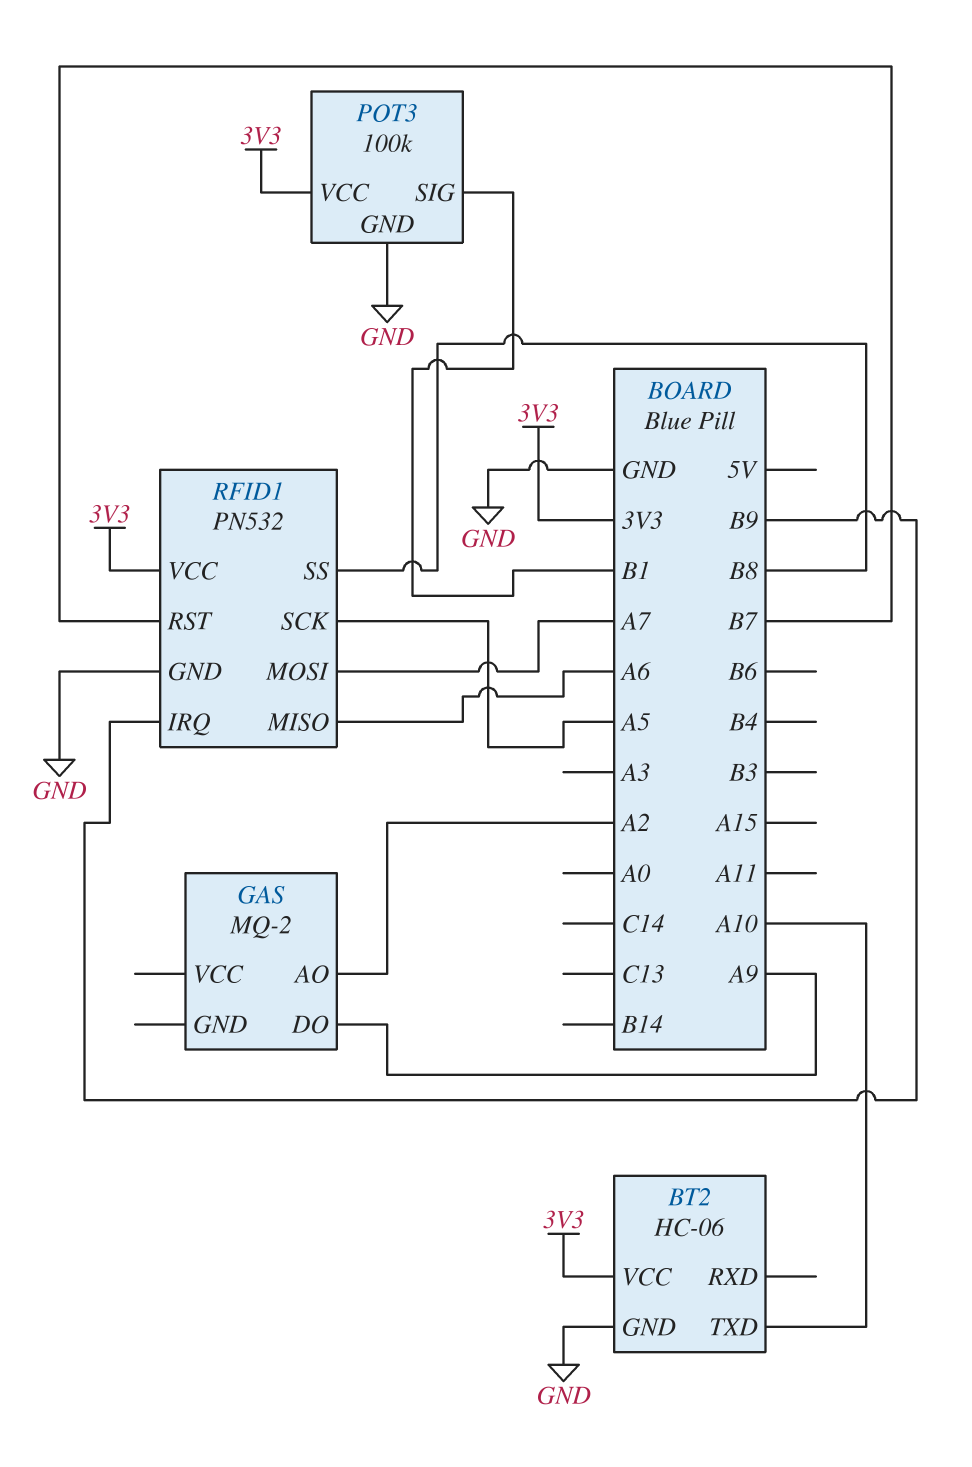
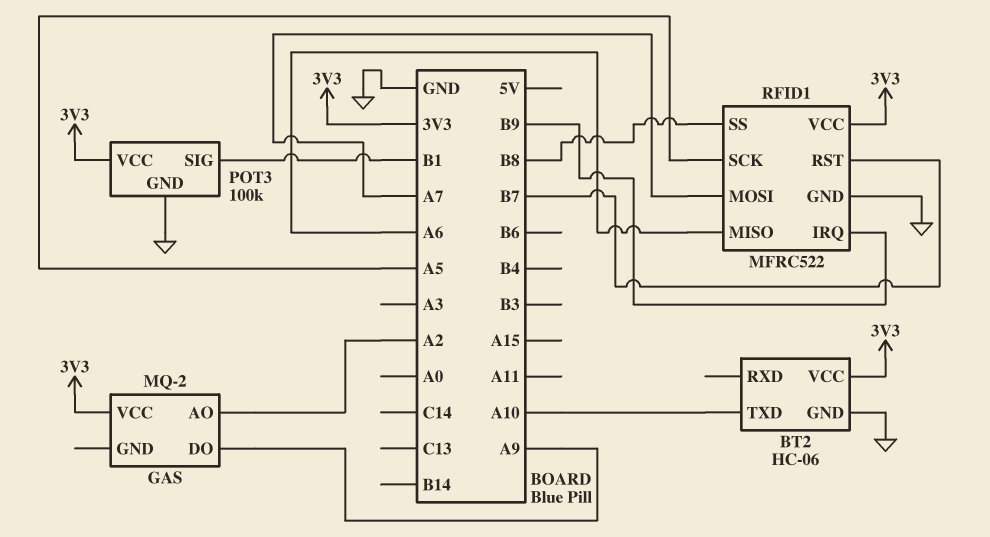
GAS pin VCC: none -> 3V3
RFID1: PN532 -> MFRC522

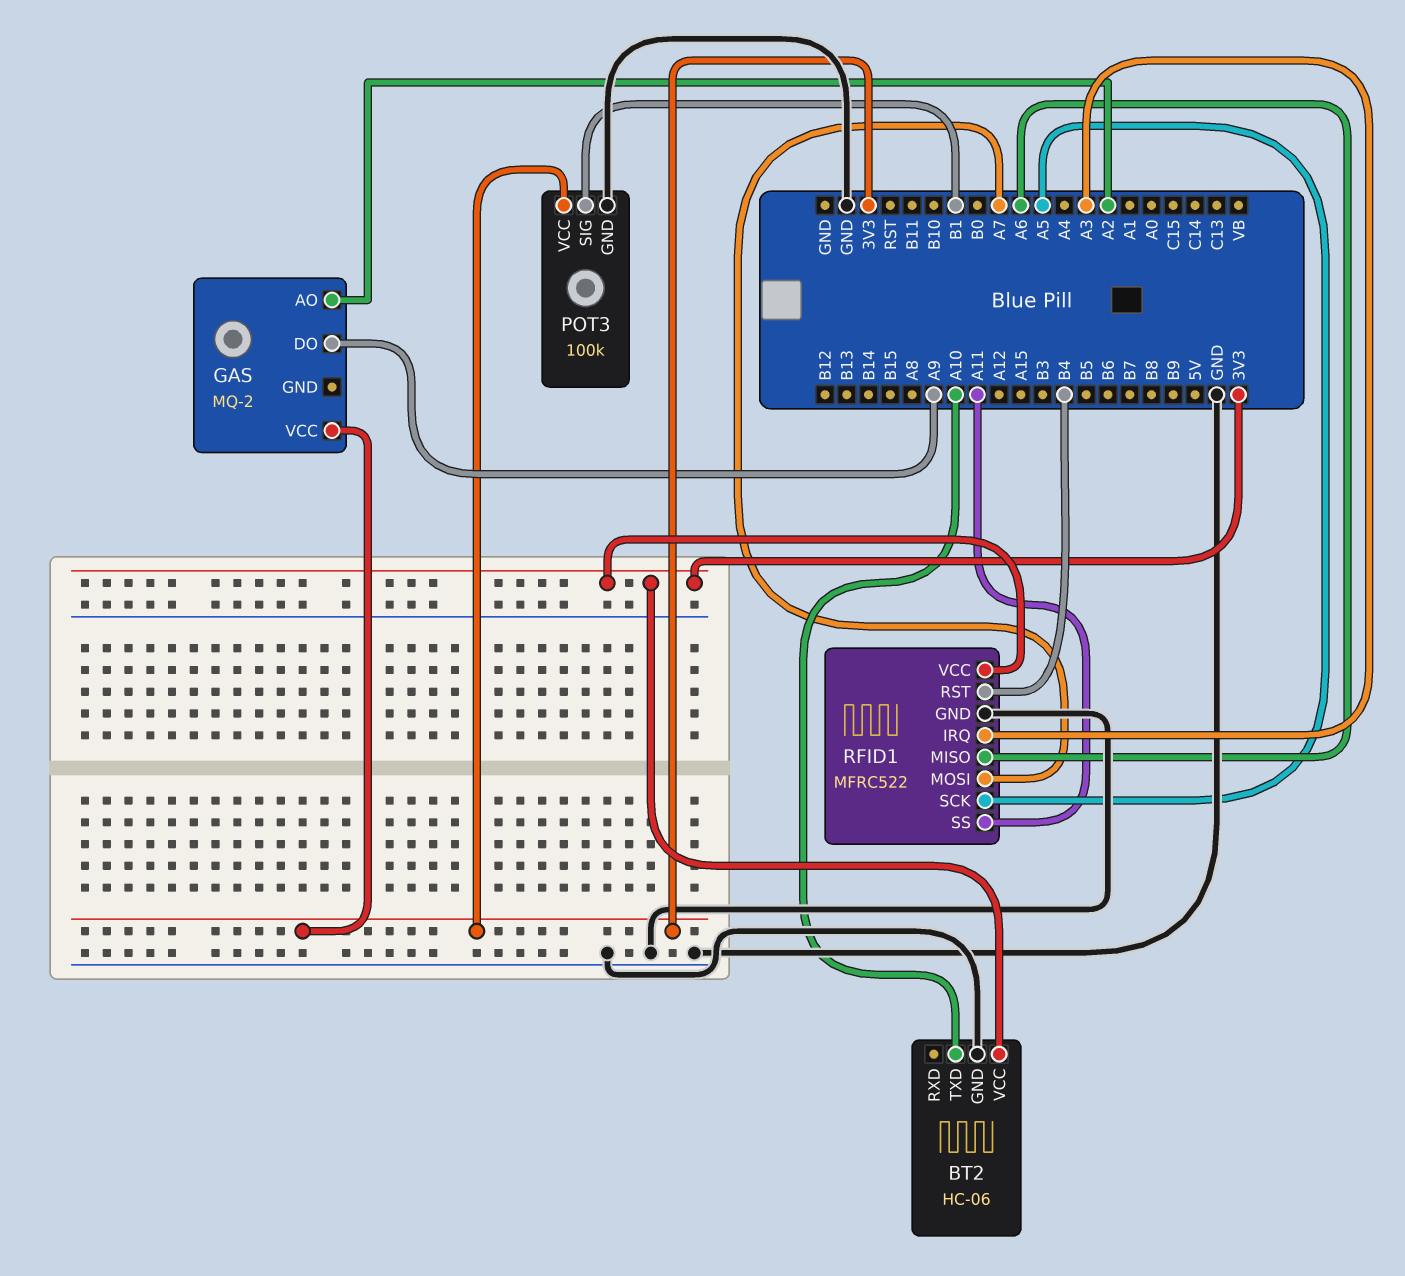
RFID1 pin IRQ: B9 -> A3
RFID1 pin RST: B7 -> B4
RFID1 pin SS: B8 -> A11

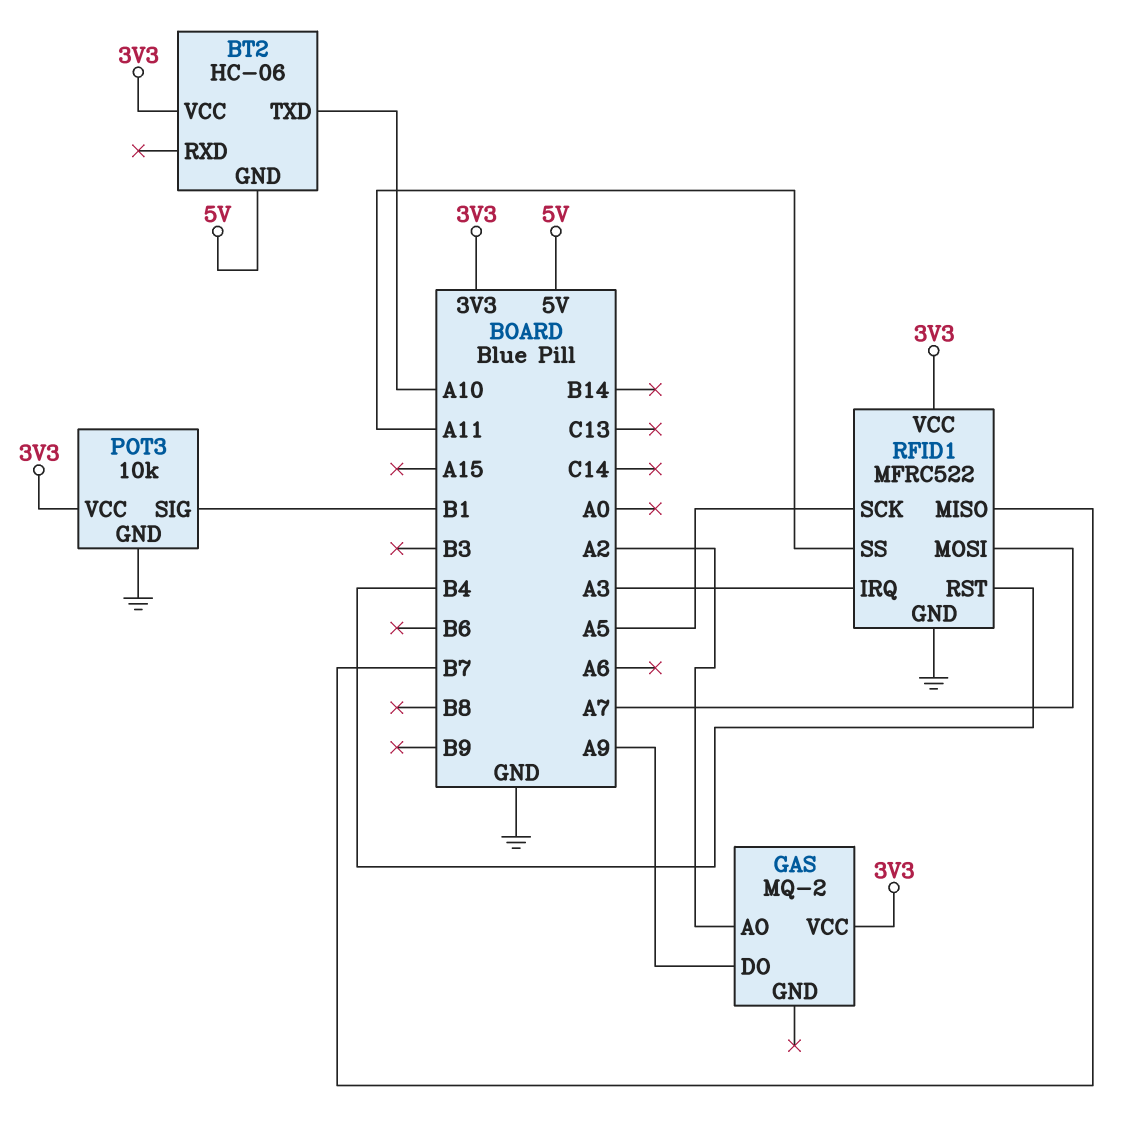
BT2 pin GND: GND -> 5V
POT3: 100k -> 10k
RFID1 pin MISO: A6 -> B7

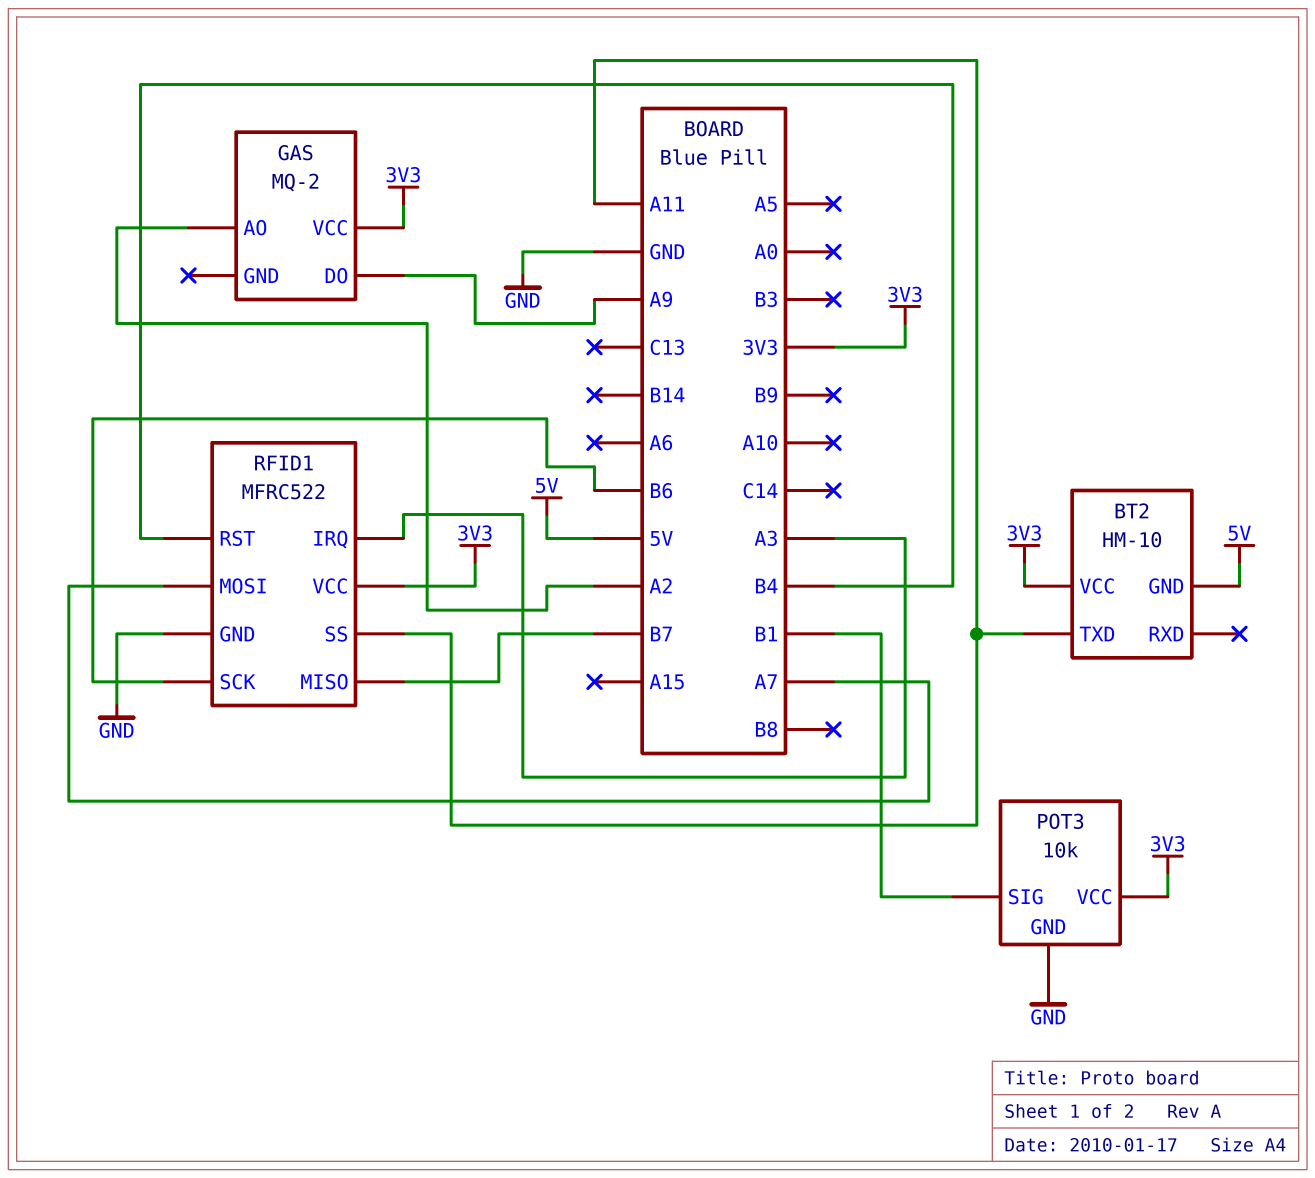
BT2: HC-06 -> HM-10
BT2 pin TXD: A10 -> A11
RFID1 pin SCK: A5 -> B6

